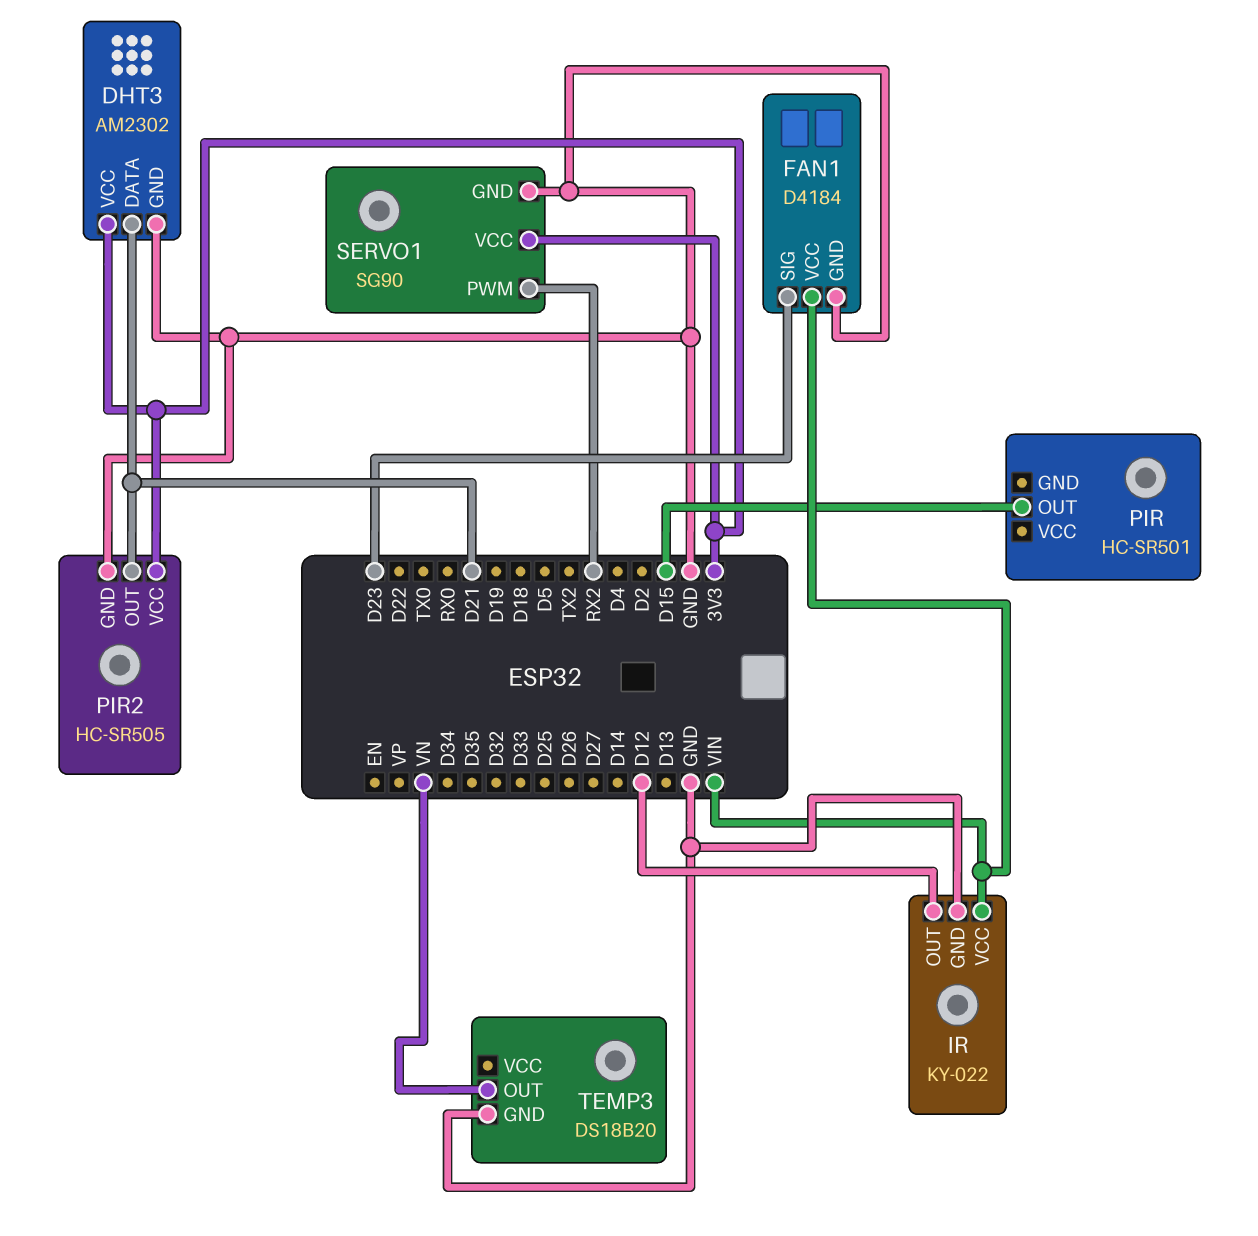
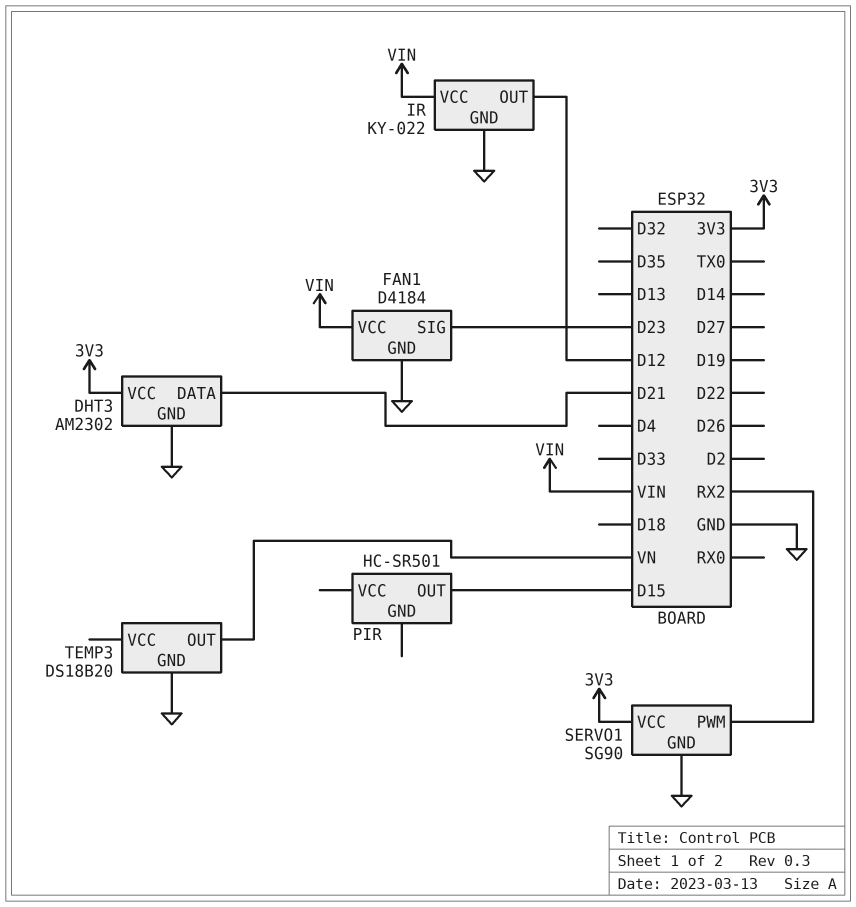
PIR2: HC-SR505 -> none
PIR2 pin GND: GND -> none
PIR2 pin OUT: D21 -> none
PIR2 pin VCC: 3V3 -> none

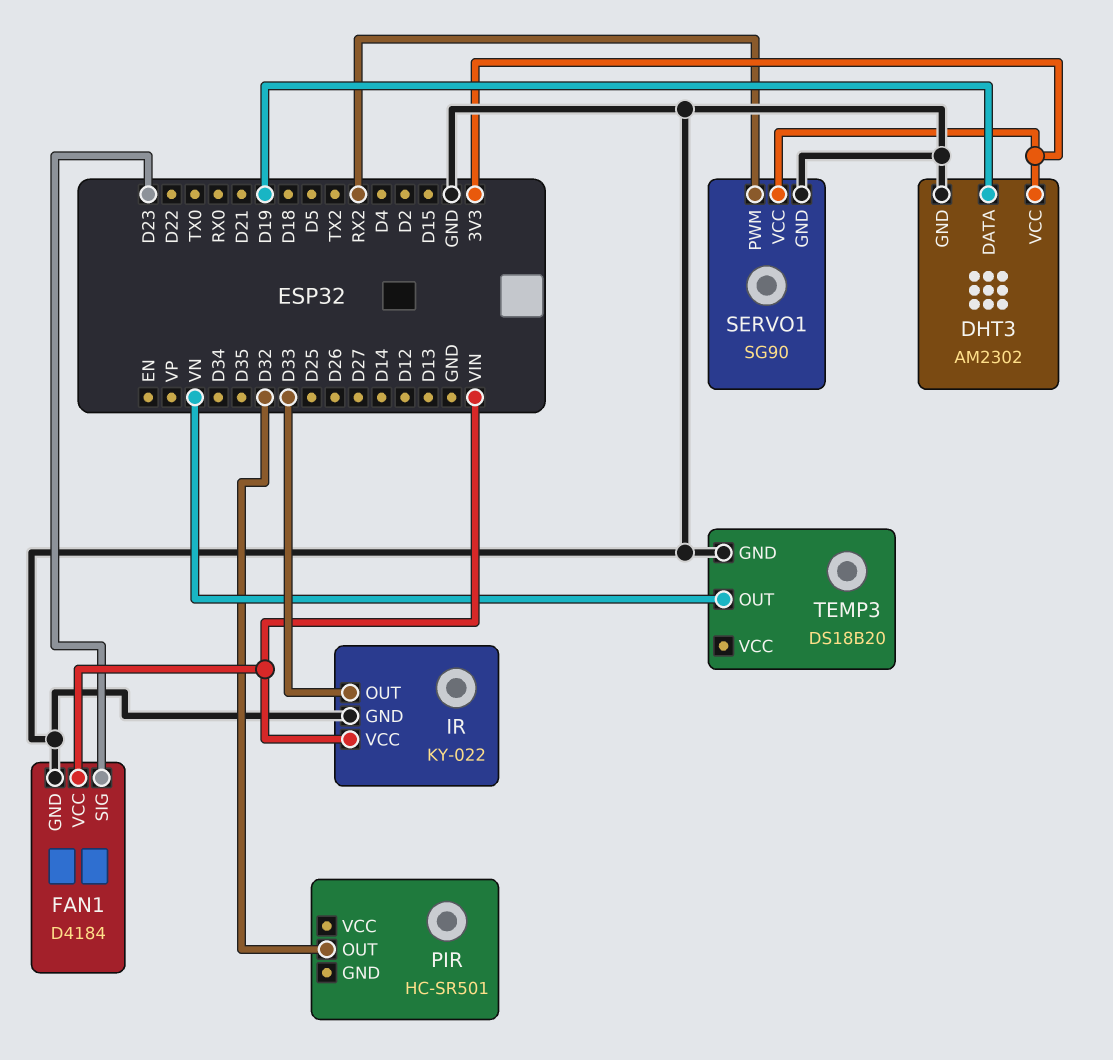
DHT3 pin DATA: D21 -> D19
IR pin OUT: D12 -> D33
PIR pin OUT: D15 -> D32

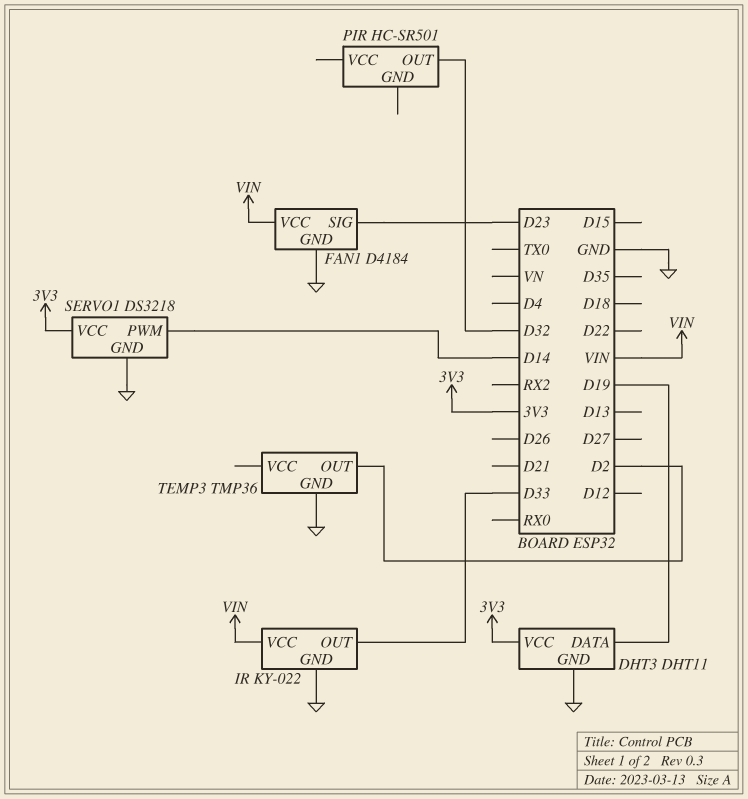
DHT3: AM2302 -> DHT11
SERVO1: SG90 -> DS3218
SERVO1 pin PWM: RX2 -> D14
TEMP3: DS18B20 -> TMP36
TEMP3 pin OUT: VN -> D2

